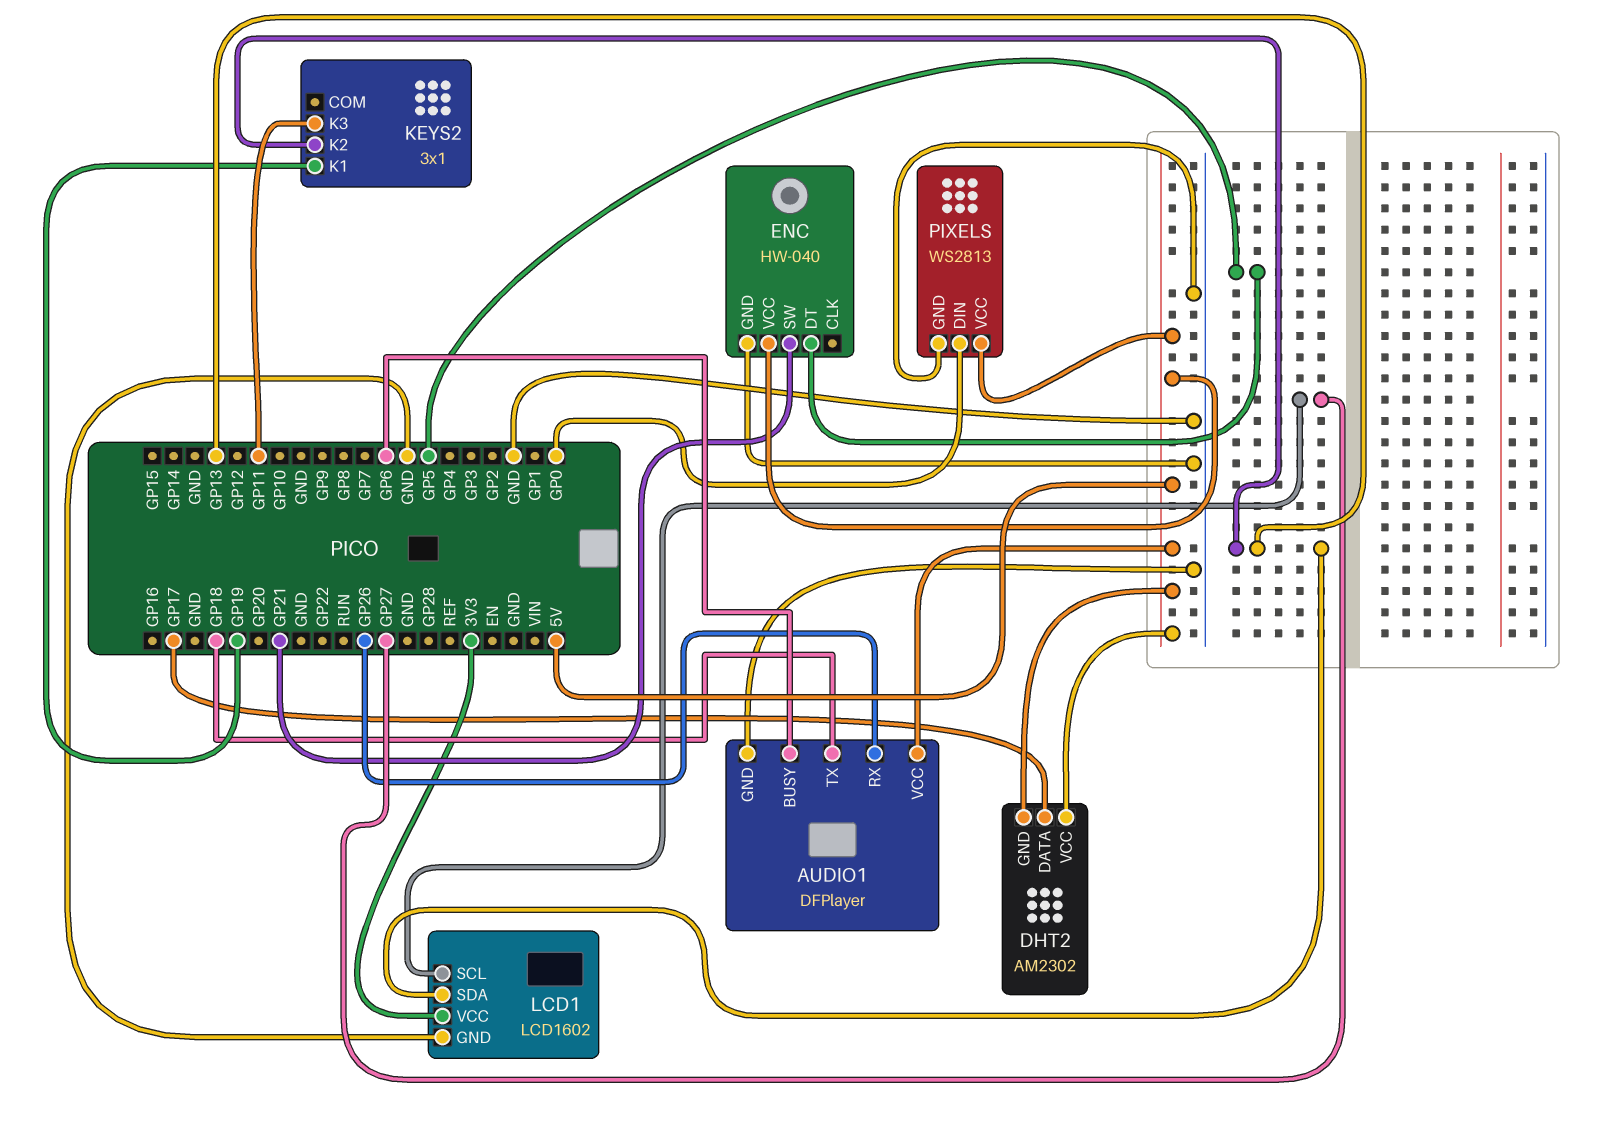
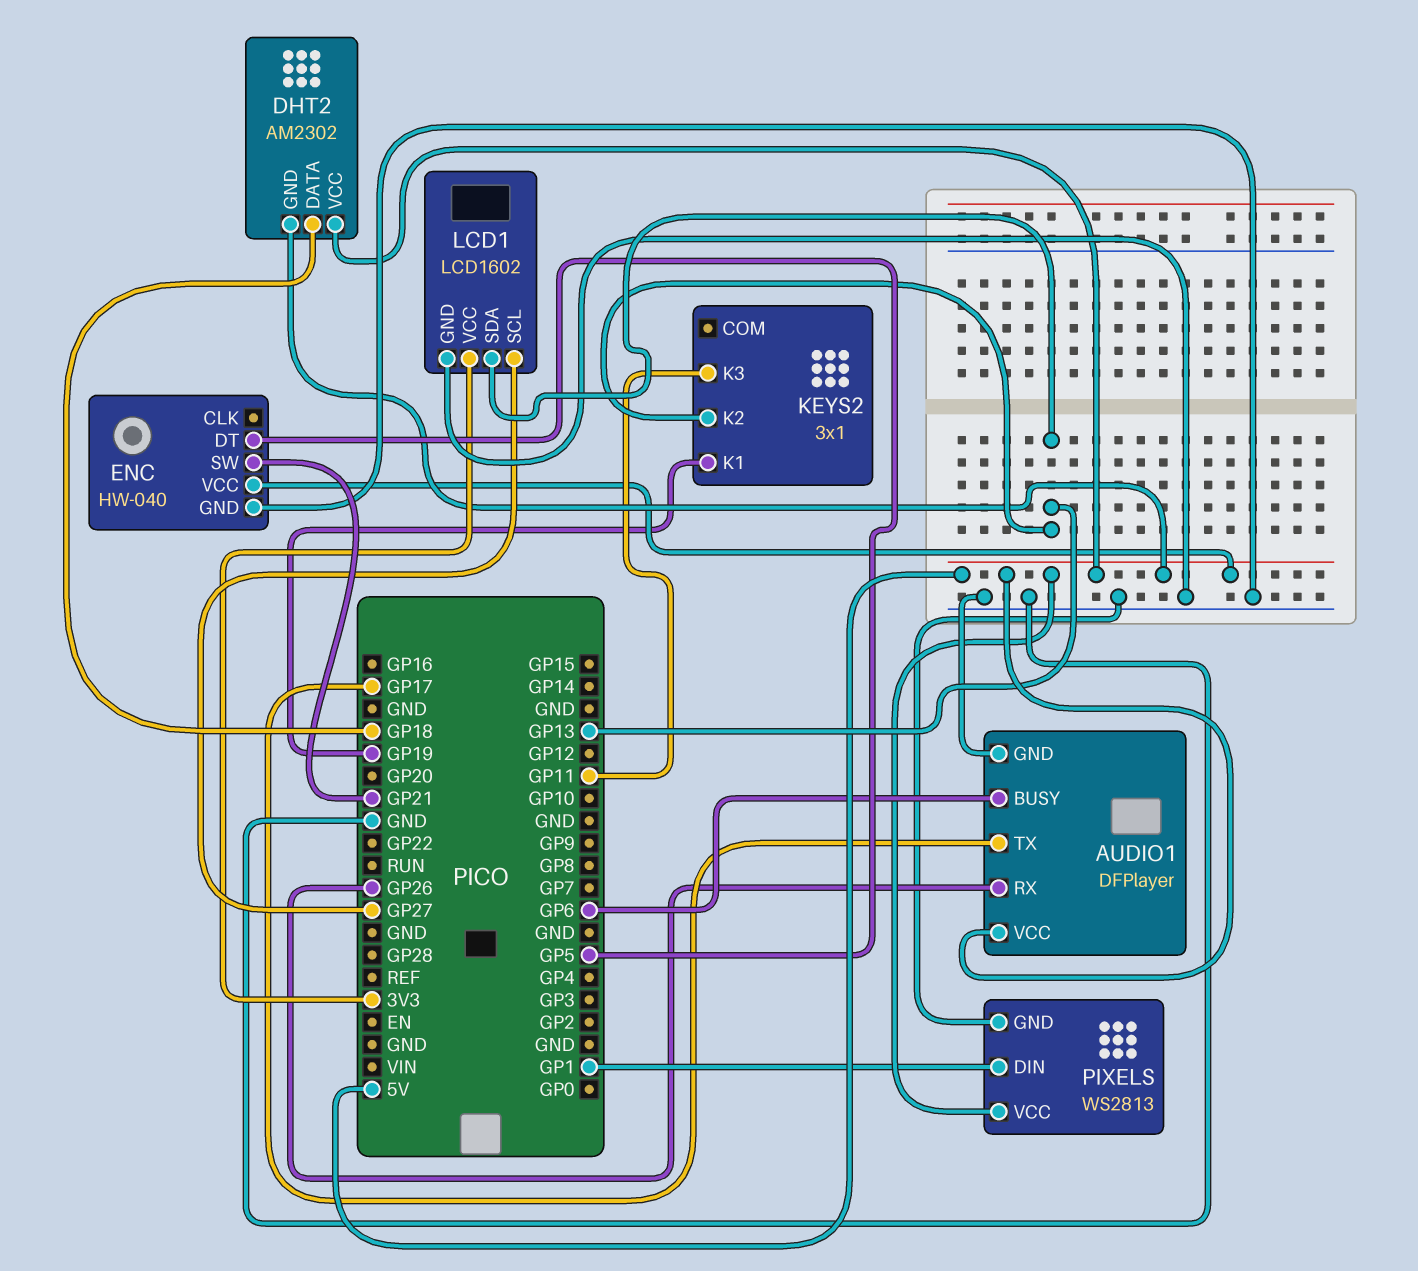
AUDIO1 pin TX: GP18 -> GP17
DHT2 pin DATA: GP17 -> GP18
PIXELS pin DIN: GP0 -> GP1

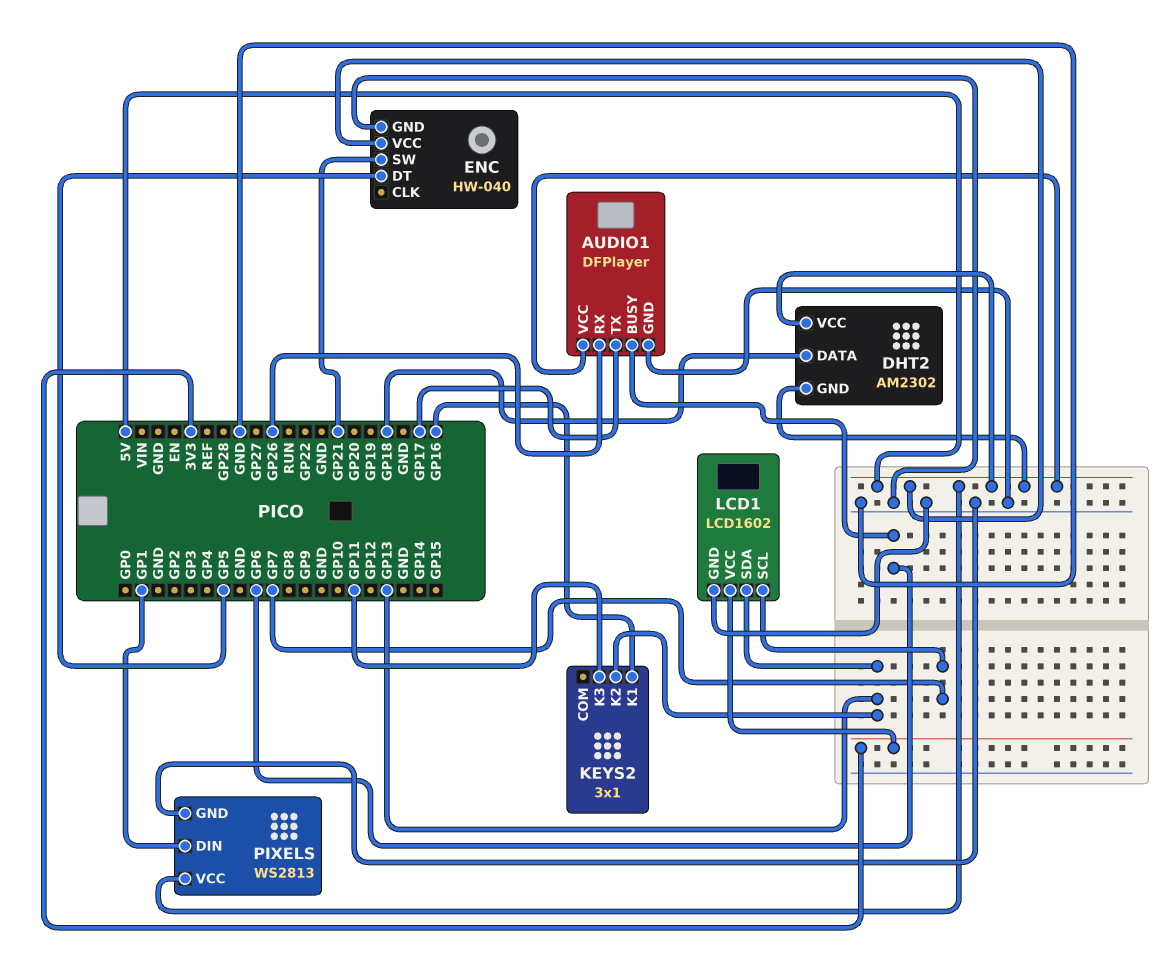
KEYS2 pin K1: GP19 -> GP16
LCD1 pin SCL: GP27 -> GP7

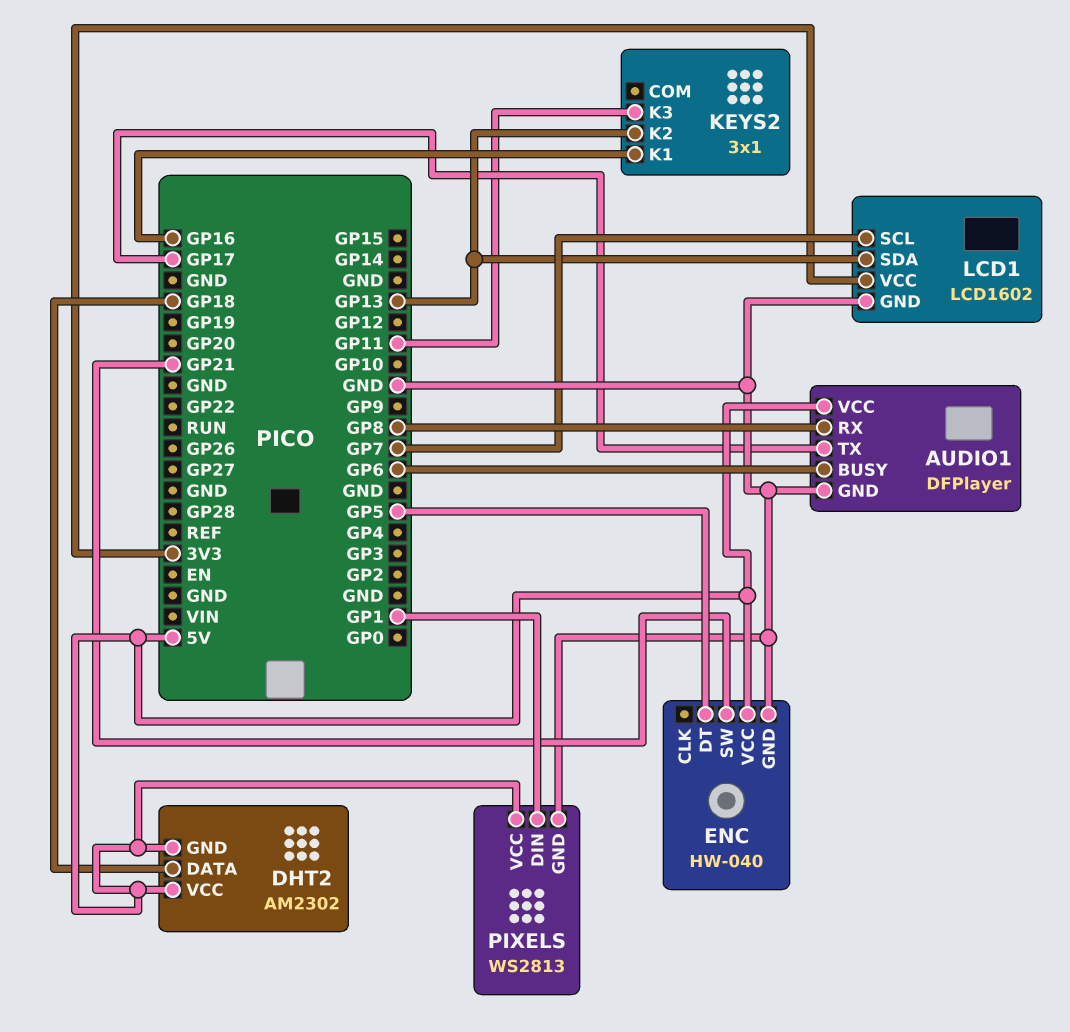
AUDIO1 pin RX: GP26 -> GP8

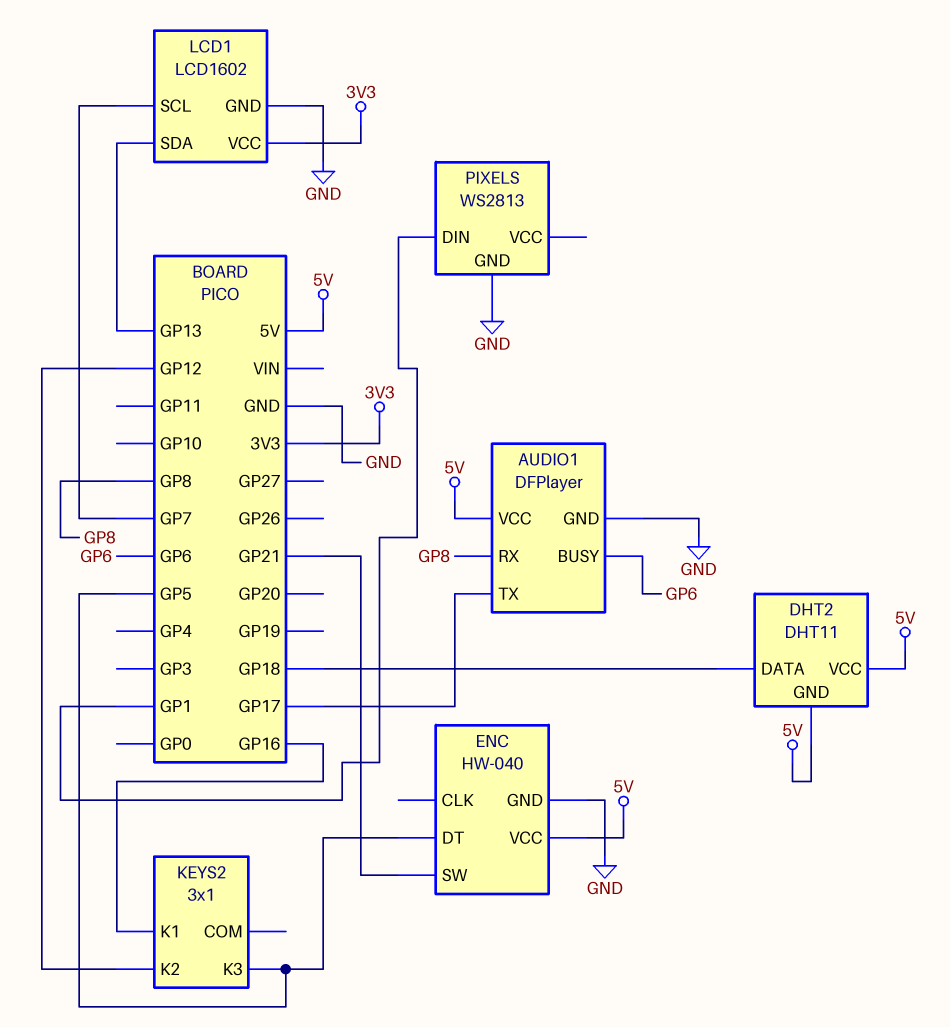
DHT2: AM2302 -> DHT11
KEYS2 pin K2: GP13 -> GP12
KEYS2 pin K3: GP11 -> GP5
PIXELS pin VCC: 5V -> none

